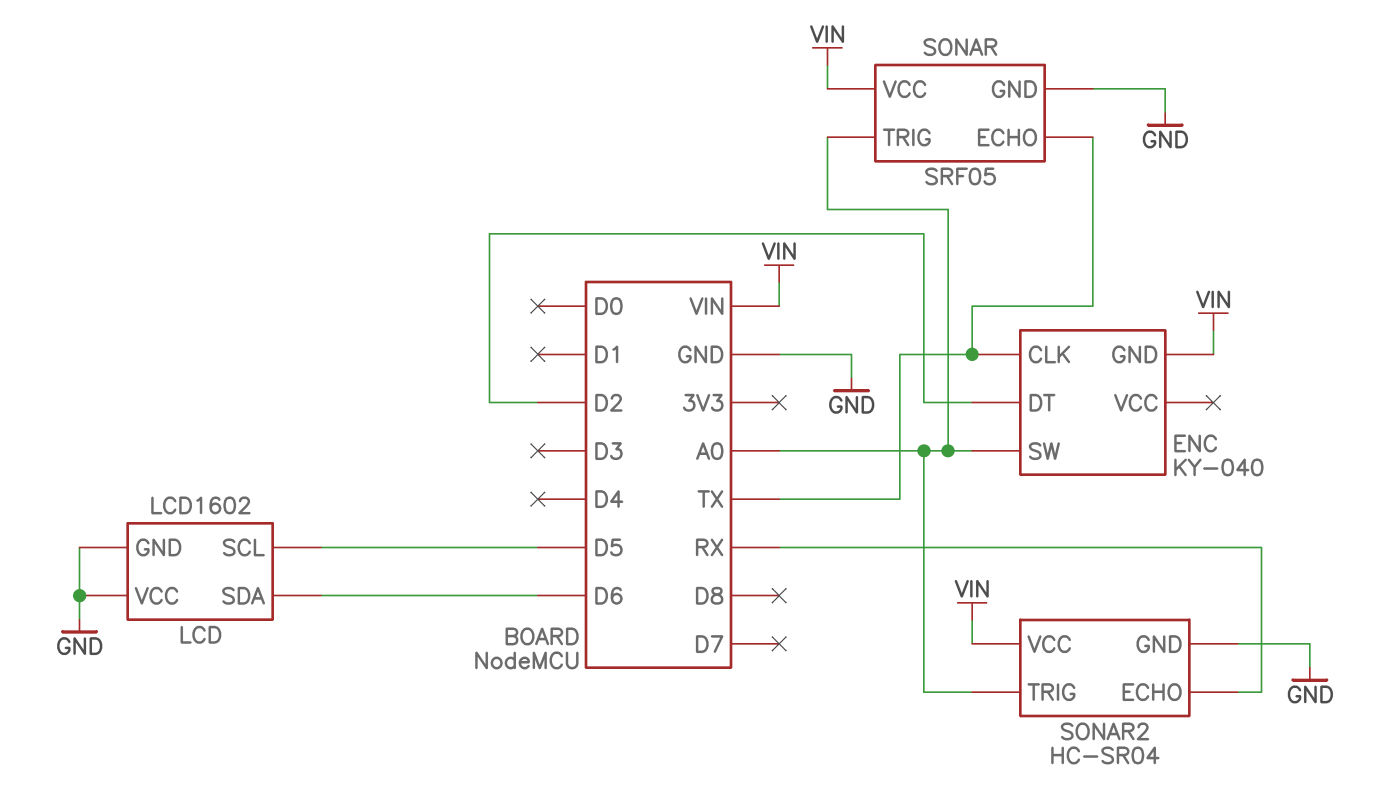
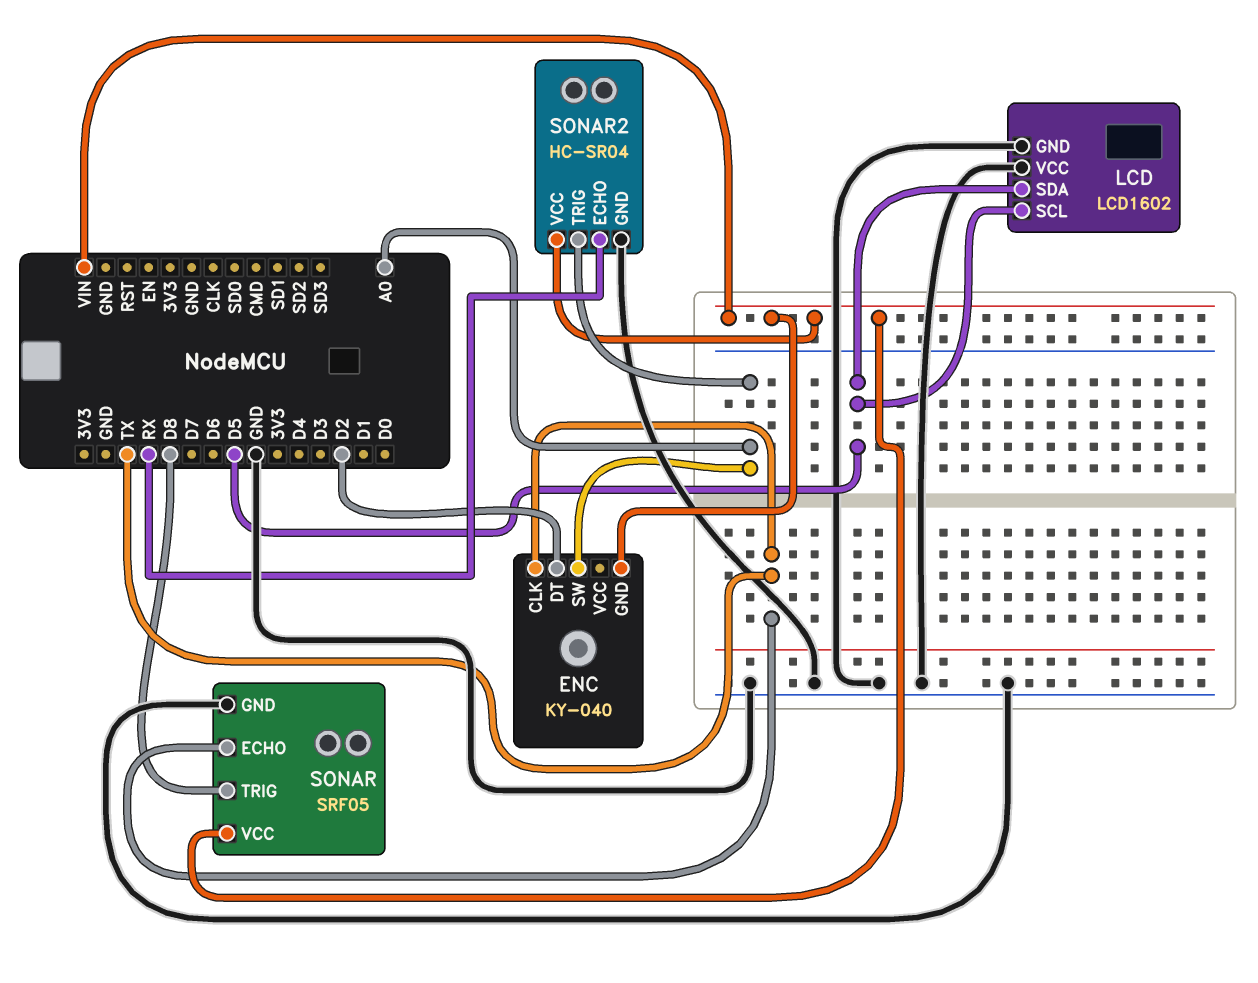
LCD pin SDA: D6 -> D5
SONAR pin TRIG: A0 -> D8

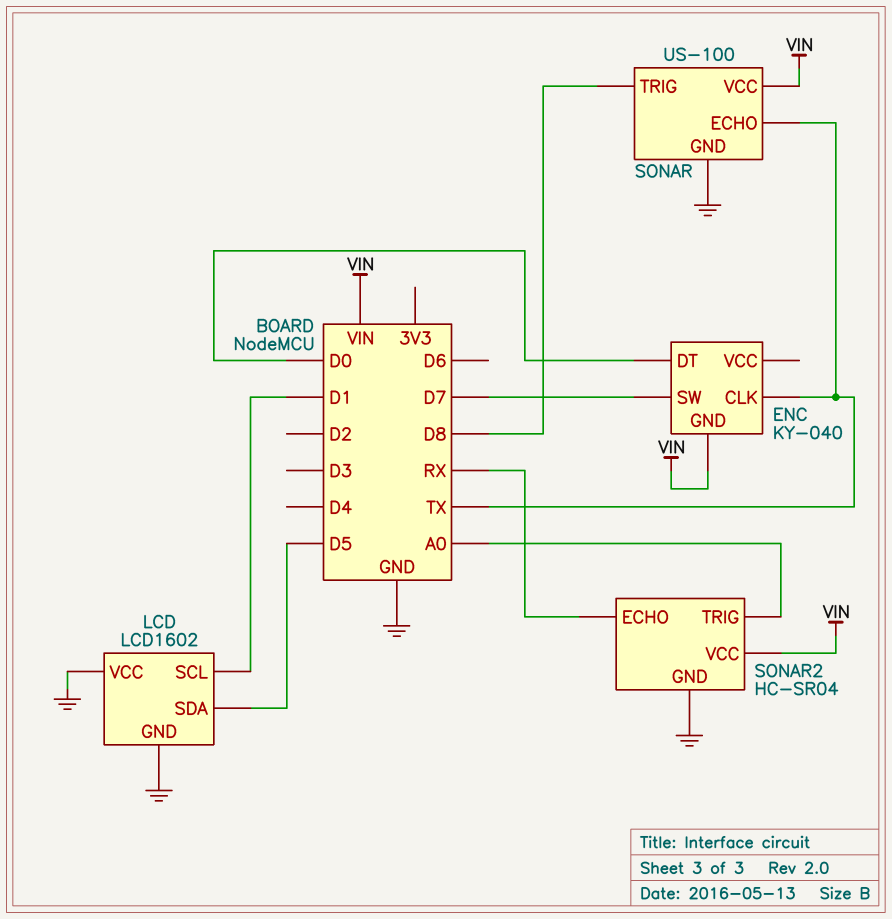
ENC pin DT: D2 -> D0
ENC pin SW: A0 -> D7
LCD pin SCL: D5 -> D1
SONAR: SRF05 -> US-100

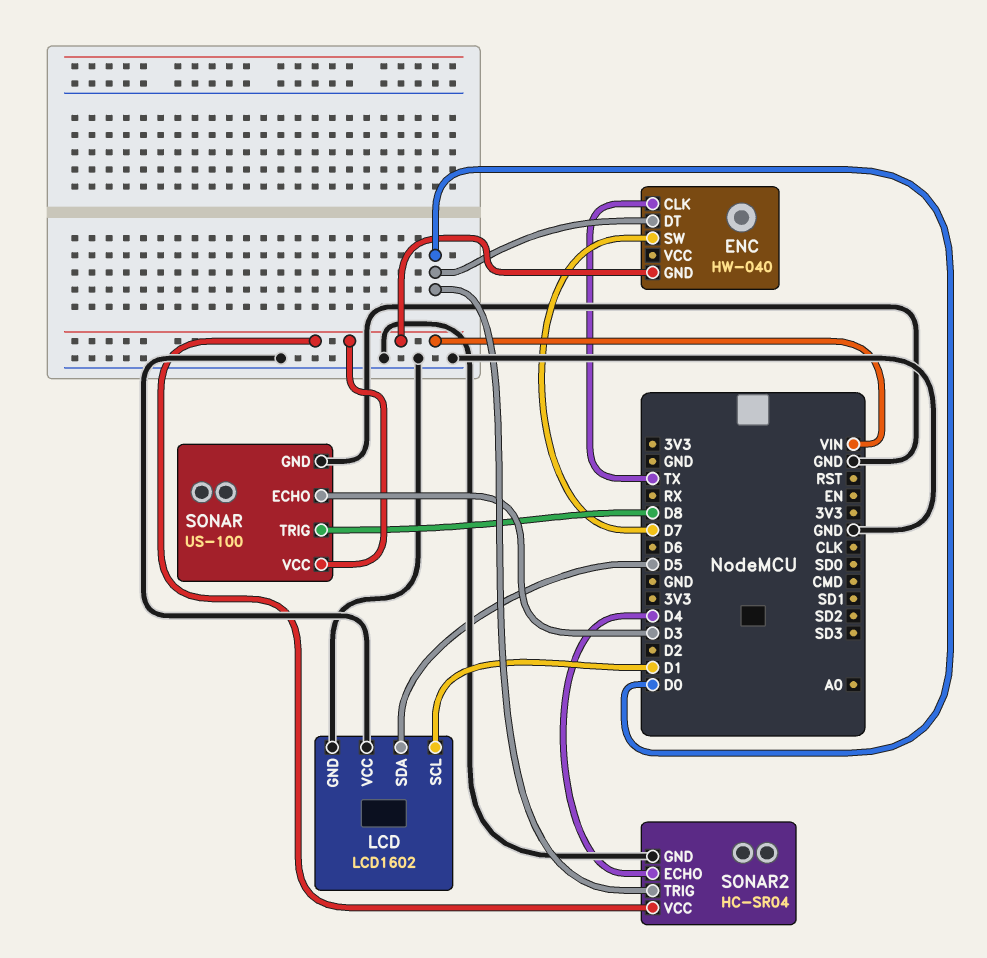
ENC: KY-040 -> HW-040
SONAR pin ECHO: TX -> D3
SONAR2 pin ECHO: RX -> D4
SONAR2 pin TRIG: A0 -> D0

